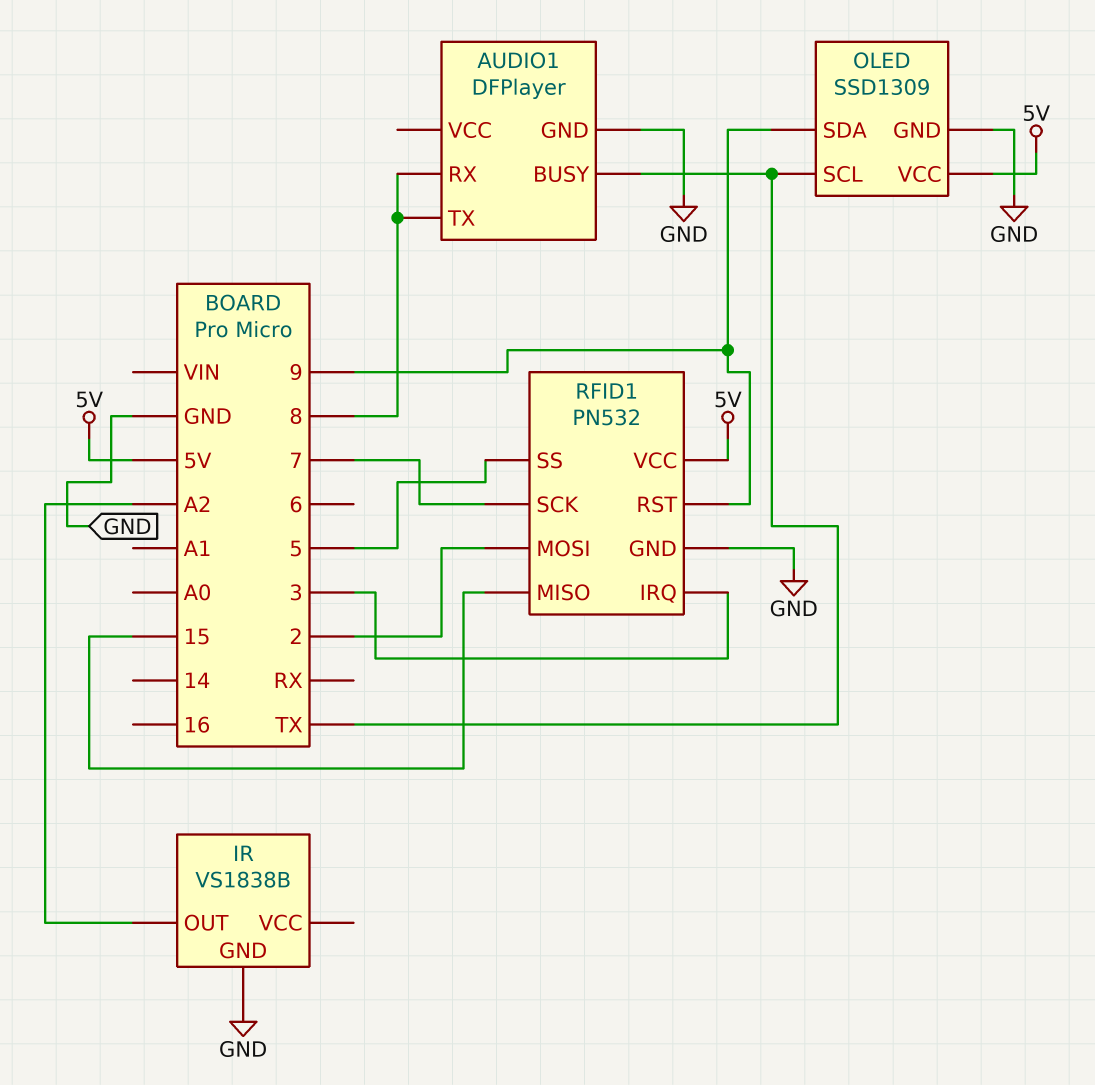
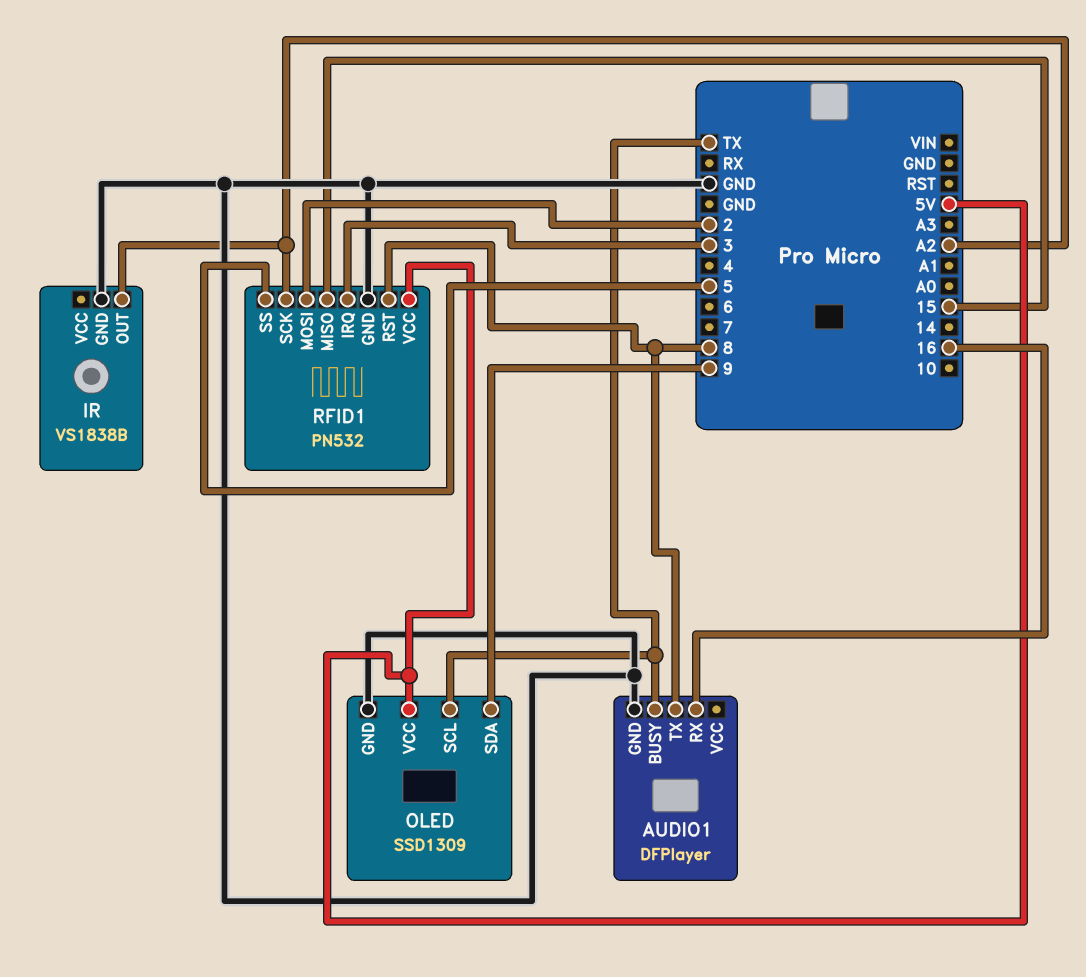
AUDIO1 pin RX: 8 -> 16
RFID1 pin RST: 9 -> 8
RFID1 pin SCK: 7 -> A2

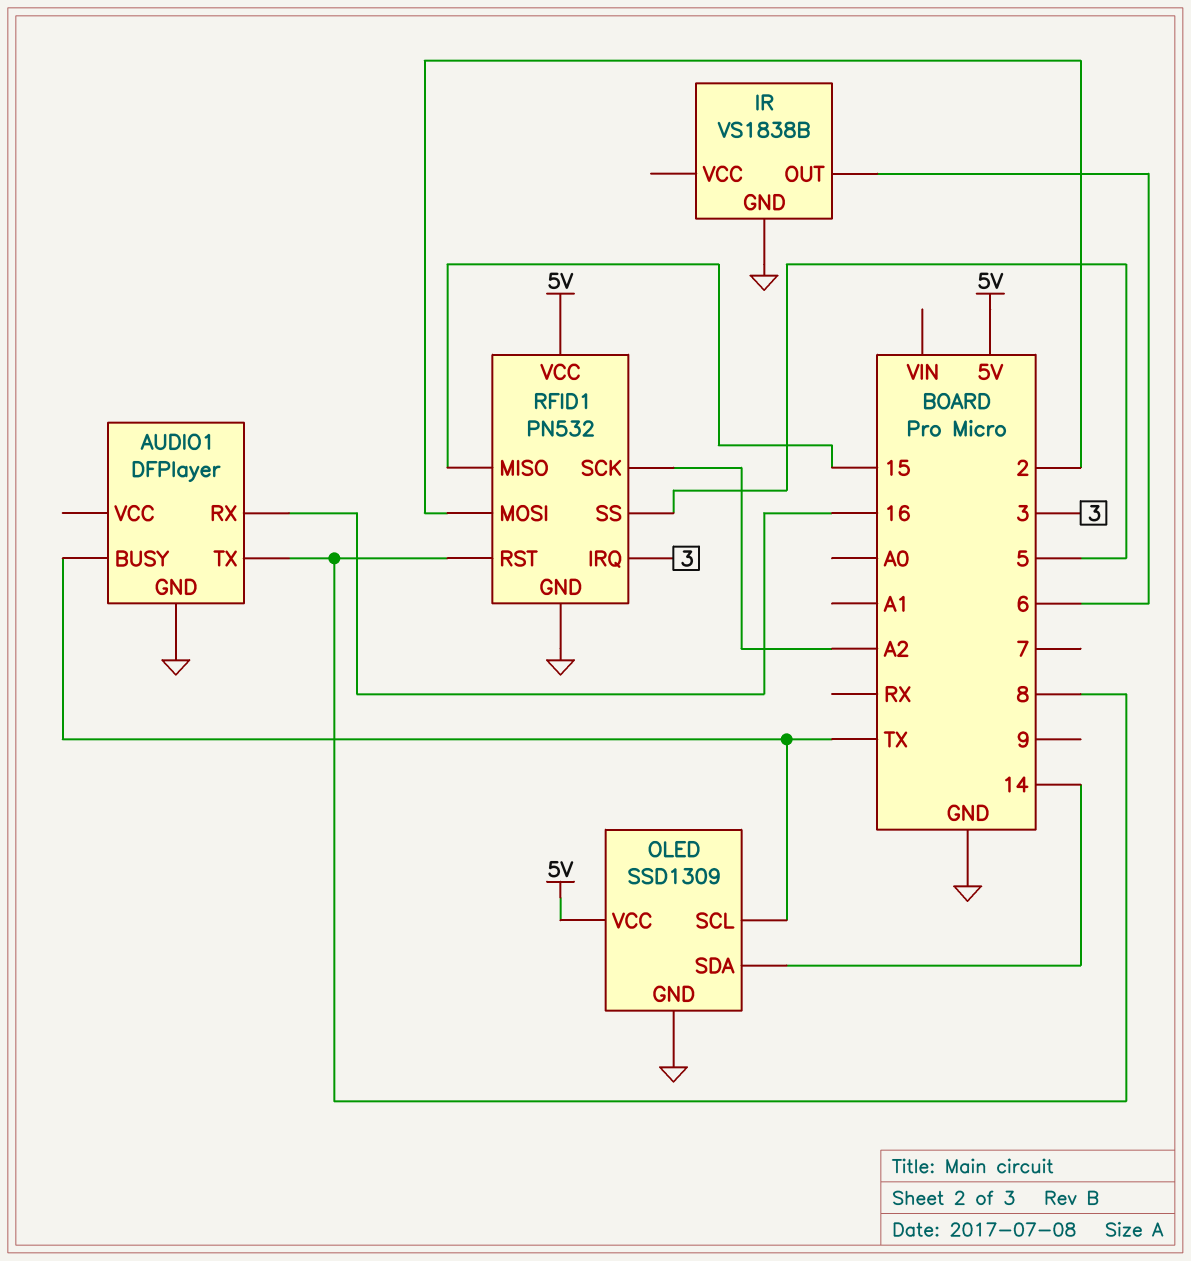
IR pin OUT: A2 -> 6
OLED pin SDA: 9 -> 14

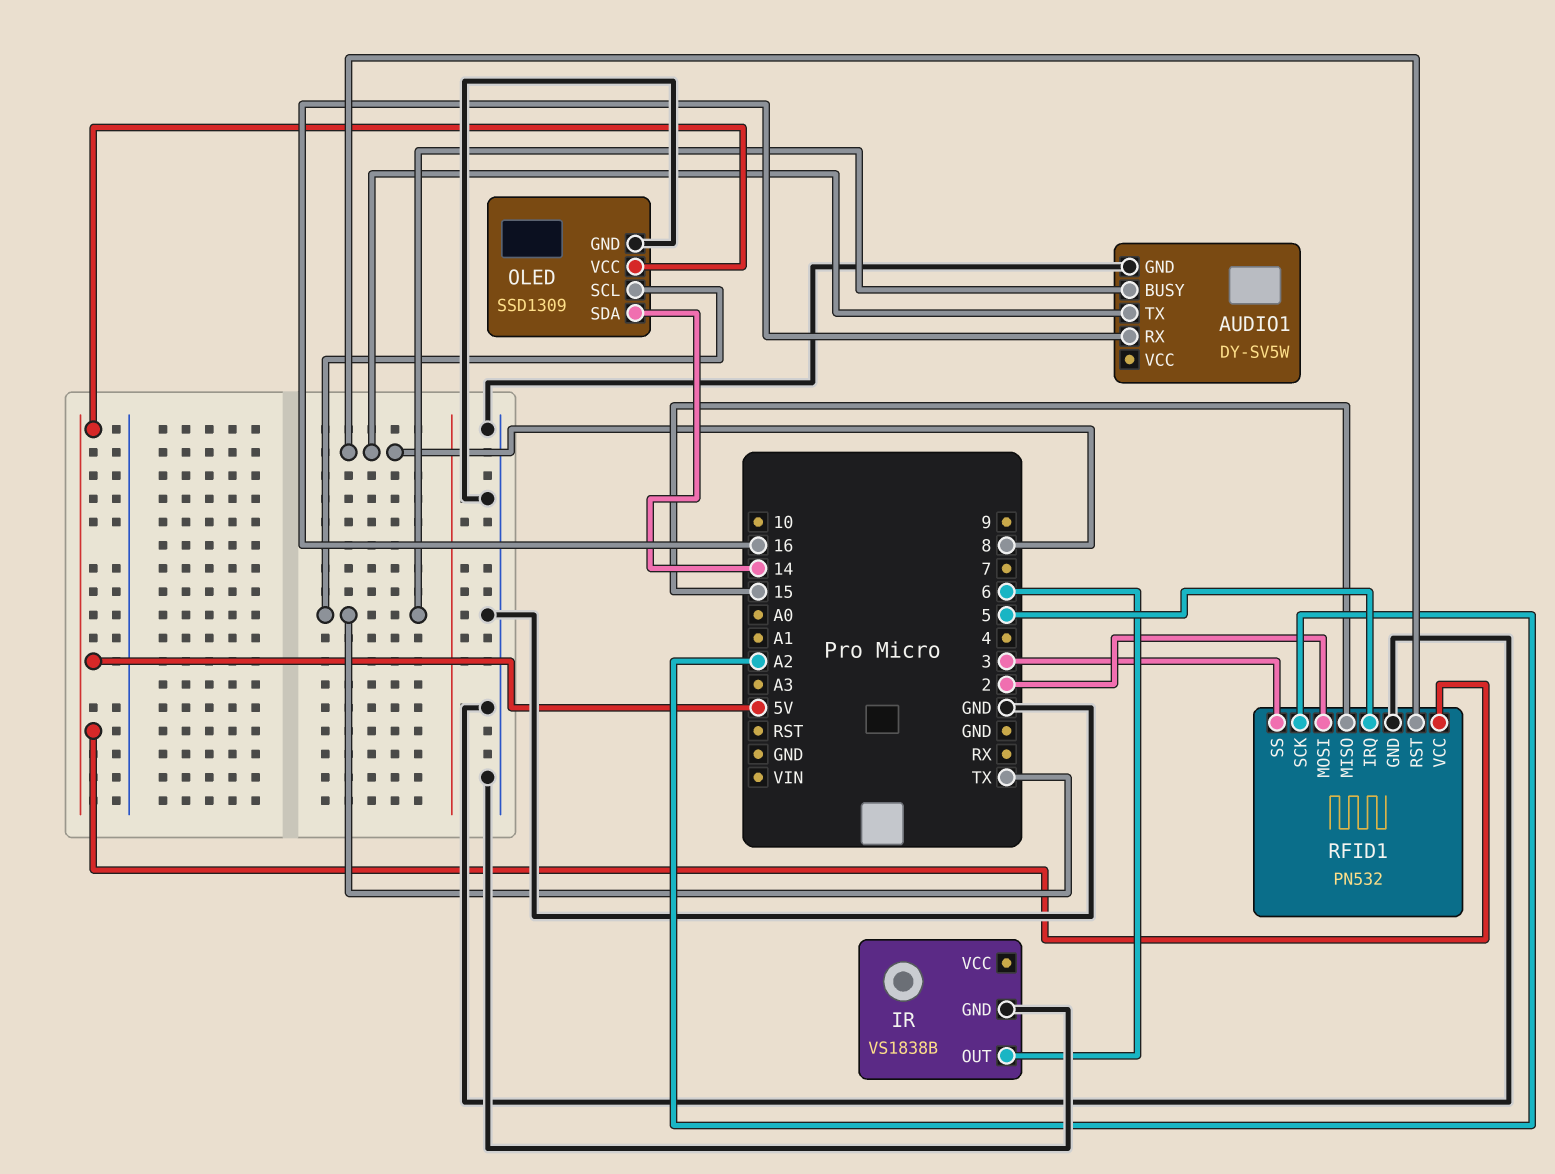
AUDIO1: DFPlayer -> DY-SV5W
RFID1 pin IRQ: 3 -> 5
RFID1 pin SS: 5 -> 3

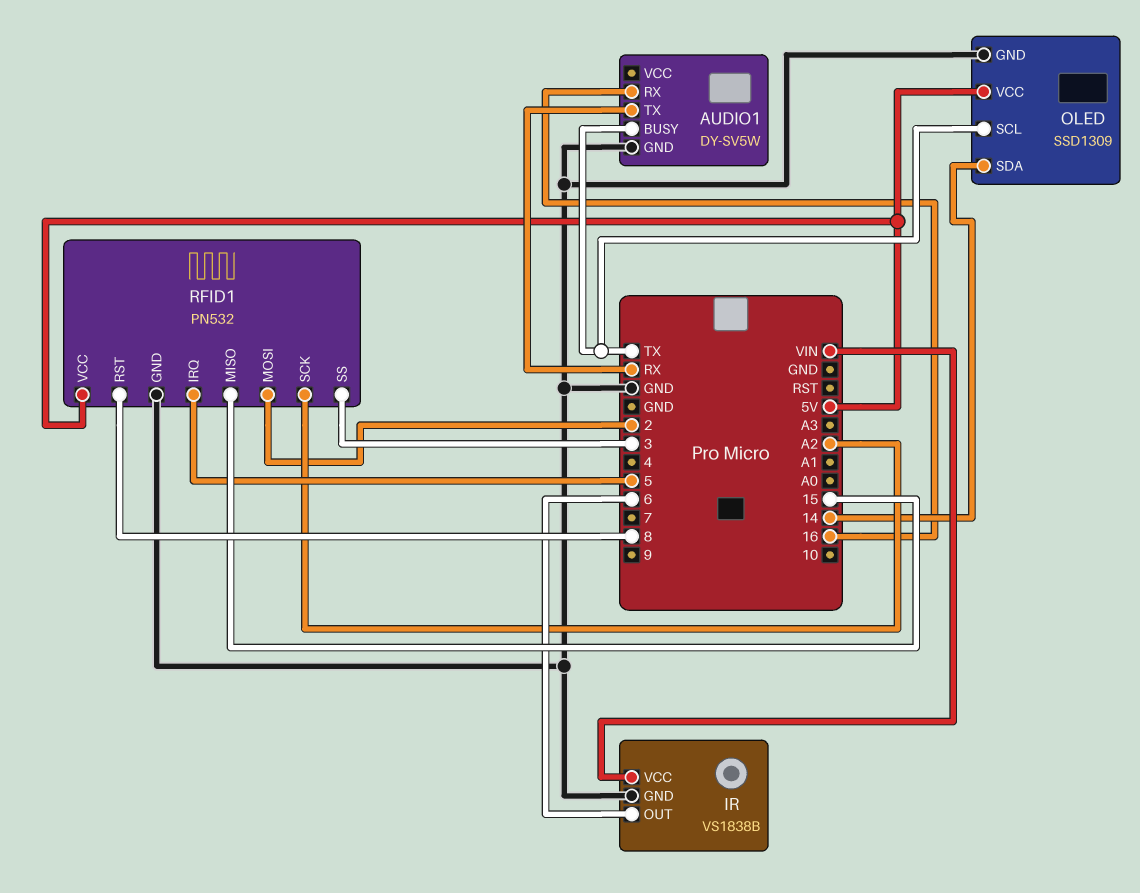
AUDIO1 pin TX: 8 -> RX
IR pin VCC: none -> VIN

